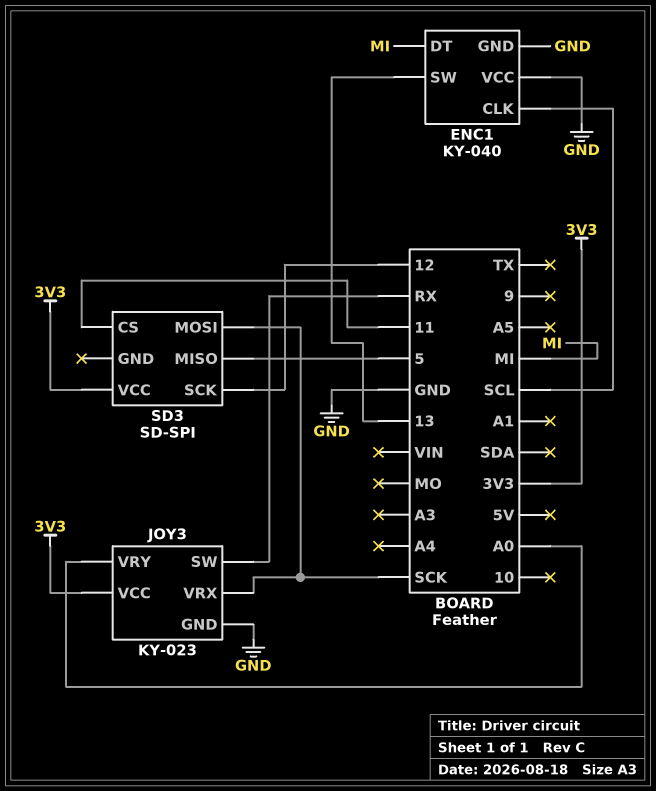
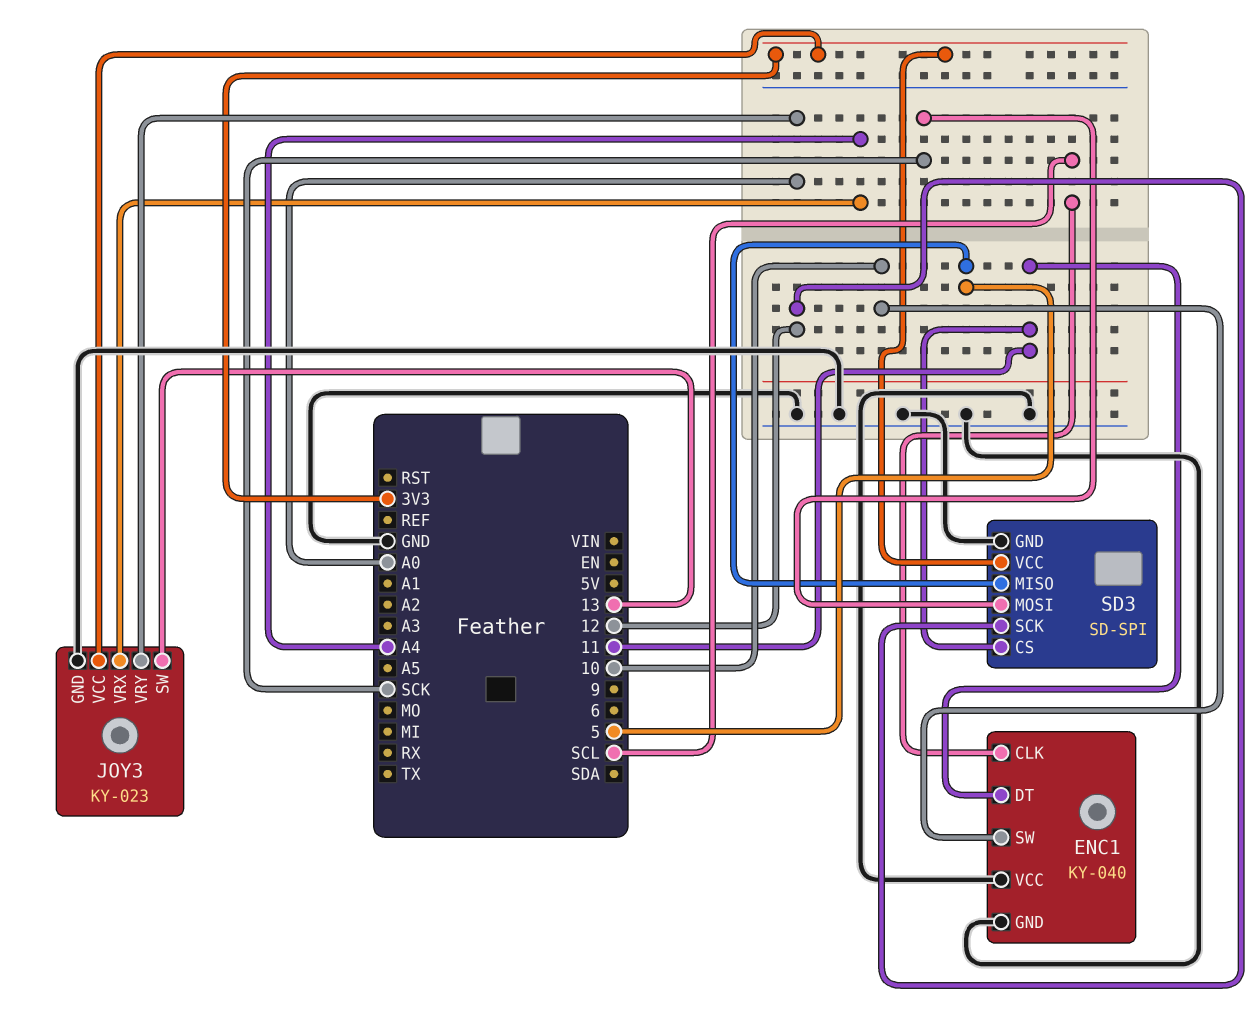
ENC1 pin DT: MI -> 11
ENC1 pin SW: 13 -> 10
JOY3 pin SW: RX -> 13
JOY3 pin VRX: SCK -> A4
SD3 pin GND: none -> GND

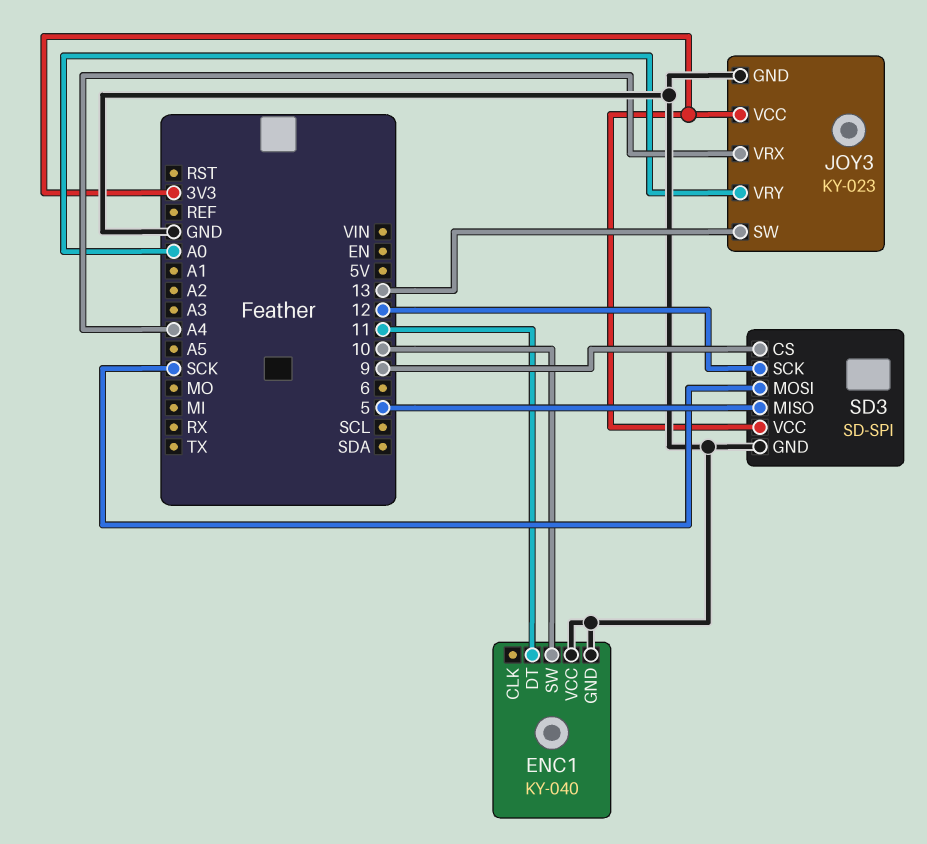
ENC1 pin CLK: SCL -> none
SD3 pin CS: 11 -> 9

